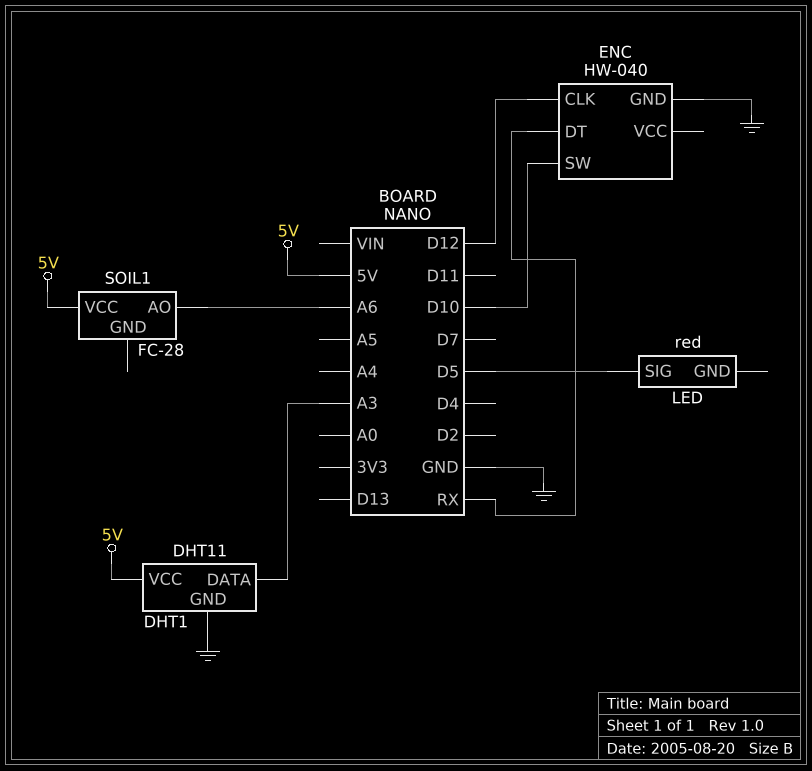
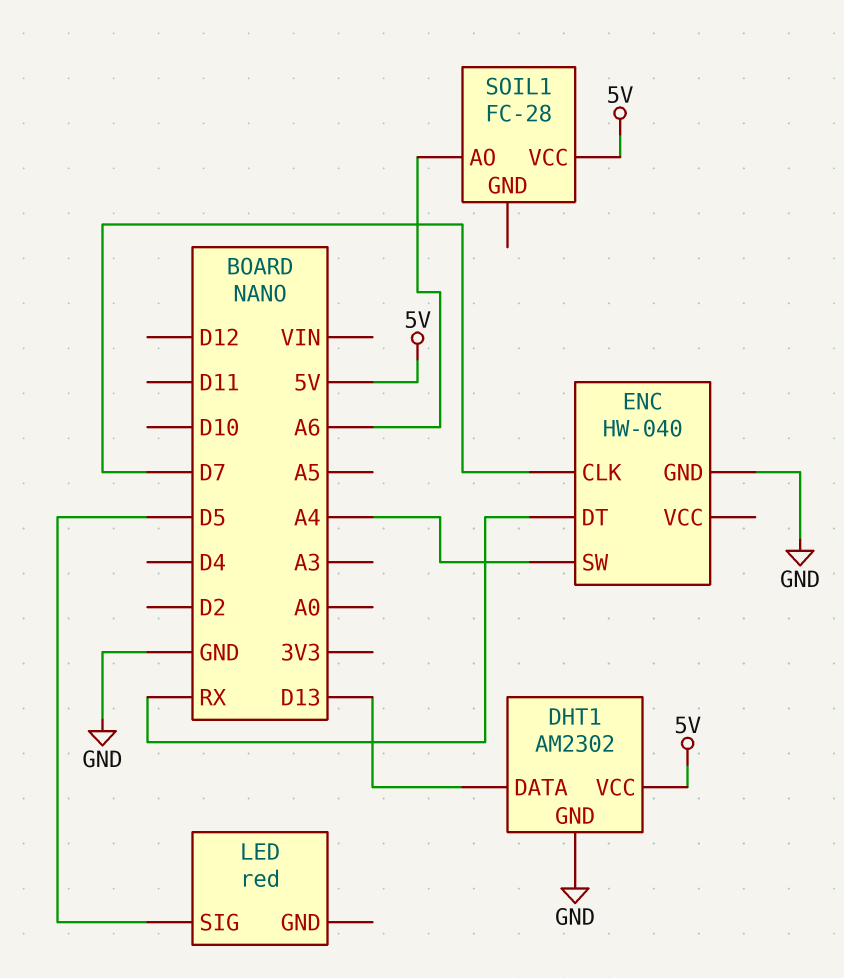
DHT1: DHT11 -> AM2302
DHT1 pin DATA: A3 -> D13
ENC pin CLK: D12 -> D7
ENC pin SW: D10 -> A4

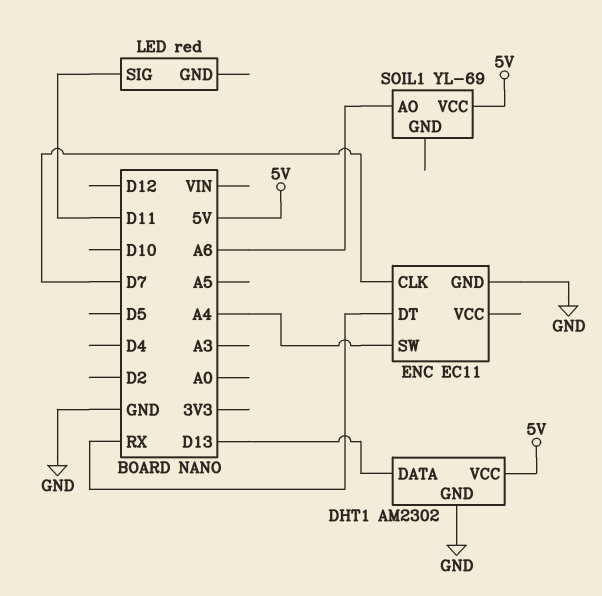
ENC: HW-040 -> EC11
LED pin SIG: D5 -> D11
SOIL1: FC-28 -> YL-69

